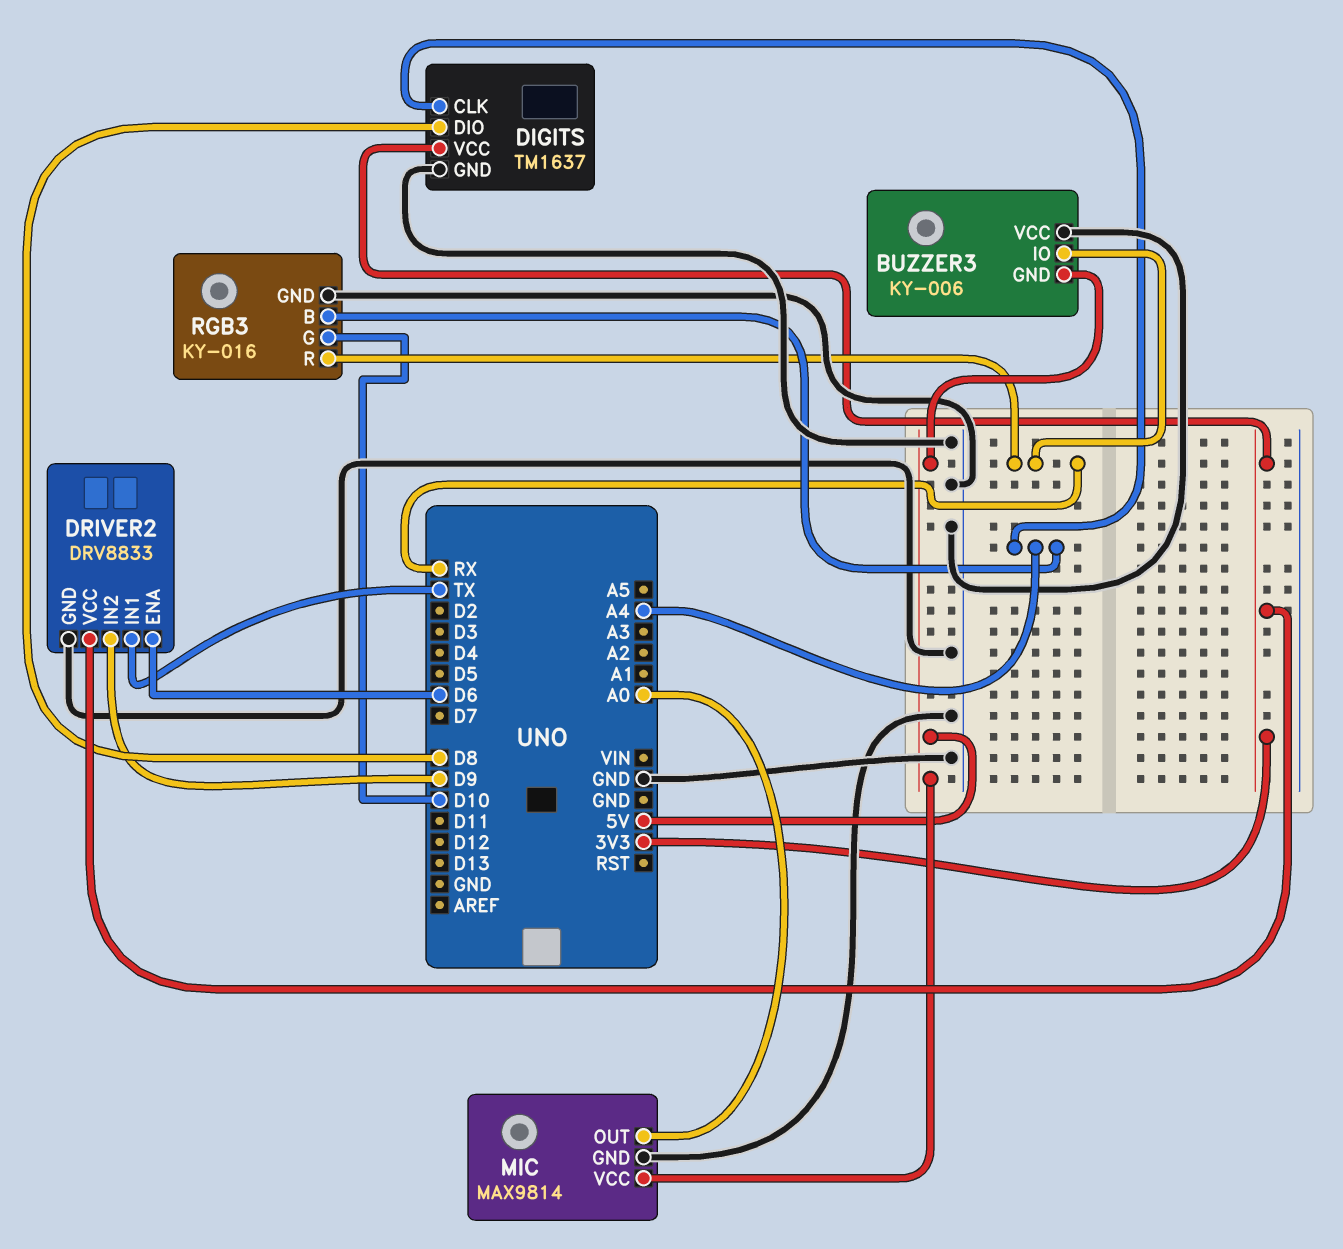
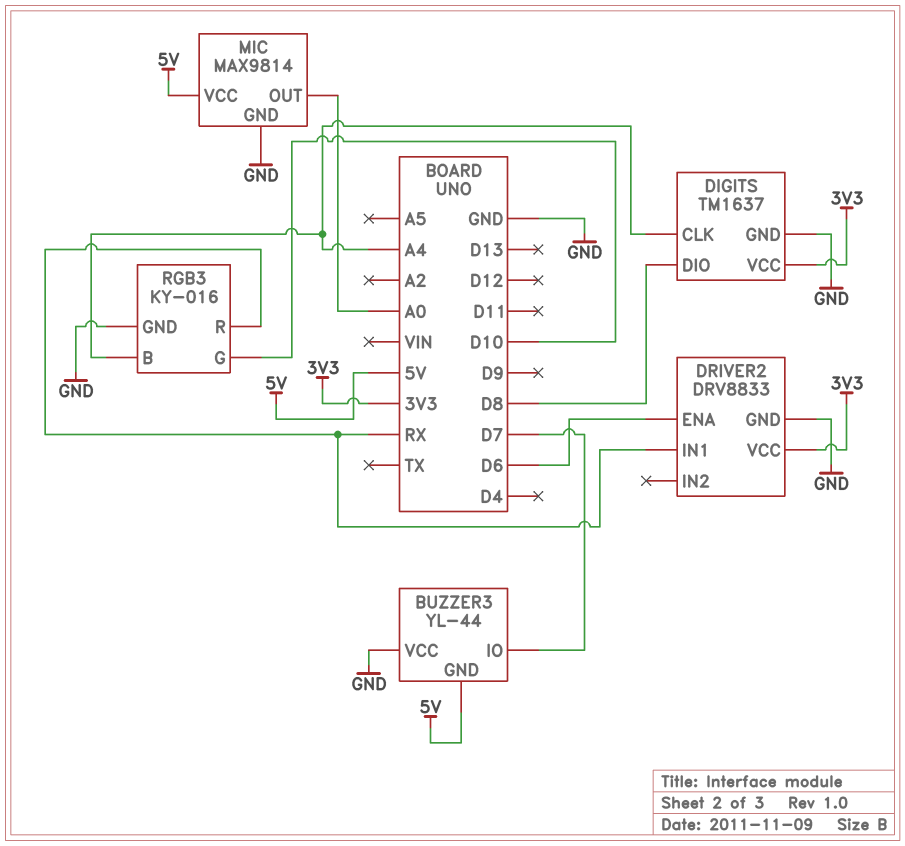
BUZZER3: KY-006 -> YL-44
BUZZER3 pin IO: RX -> D7
DRIVER2 pin IN1: TX -> RX
DRIVER2 pin IN2: D9 -> none

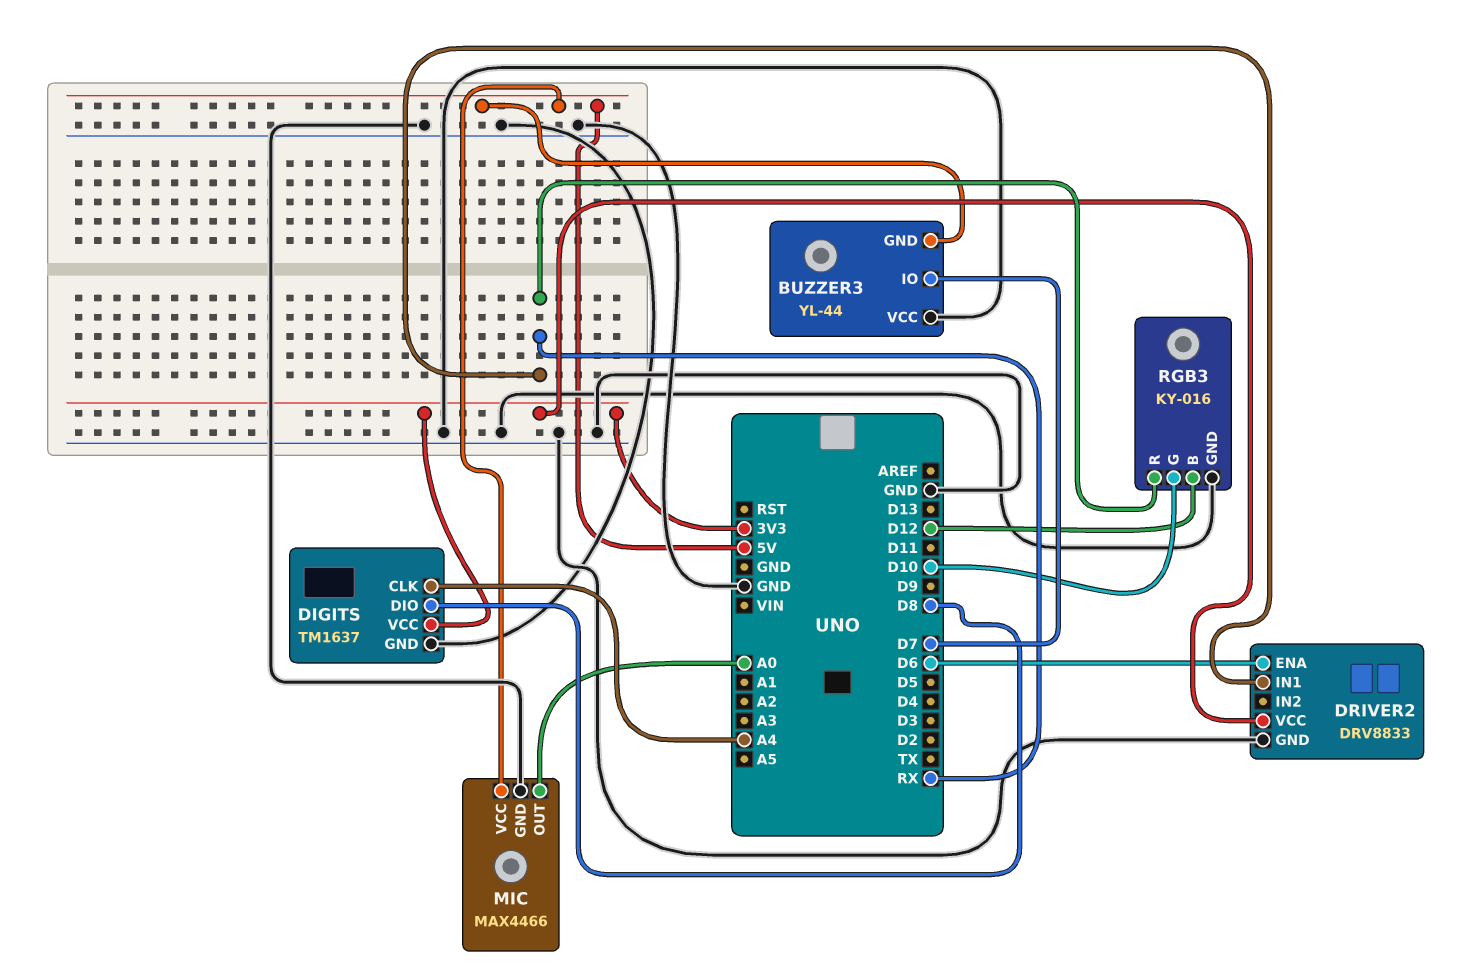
MIC: MAX9814 -> MAX4466
RGB3 pin B: A4 -> D12

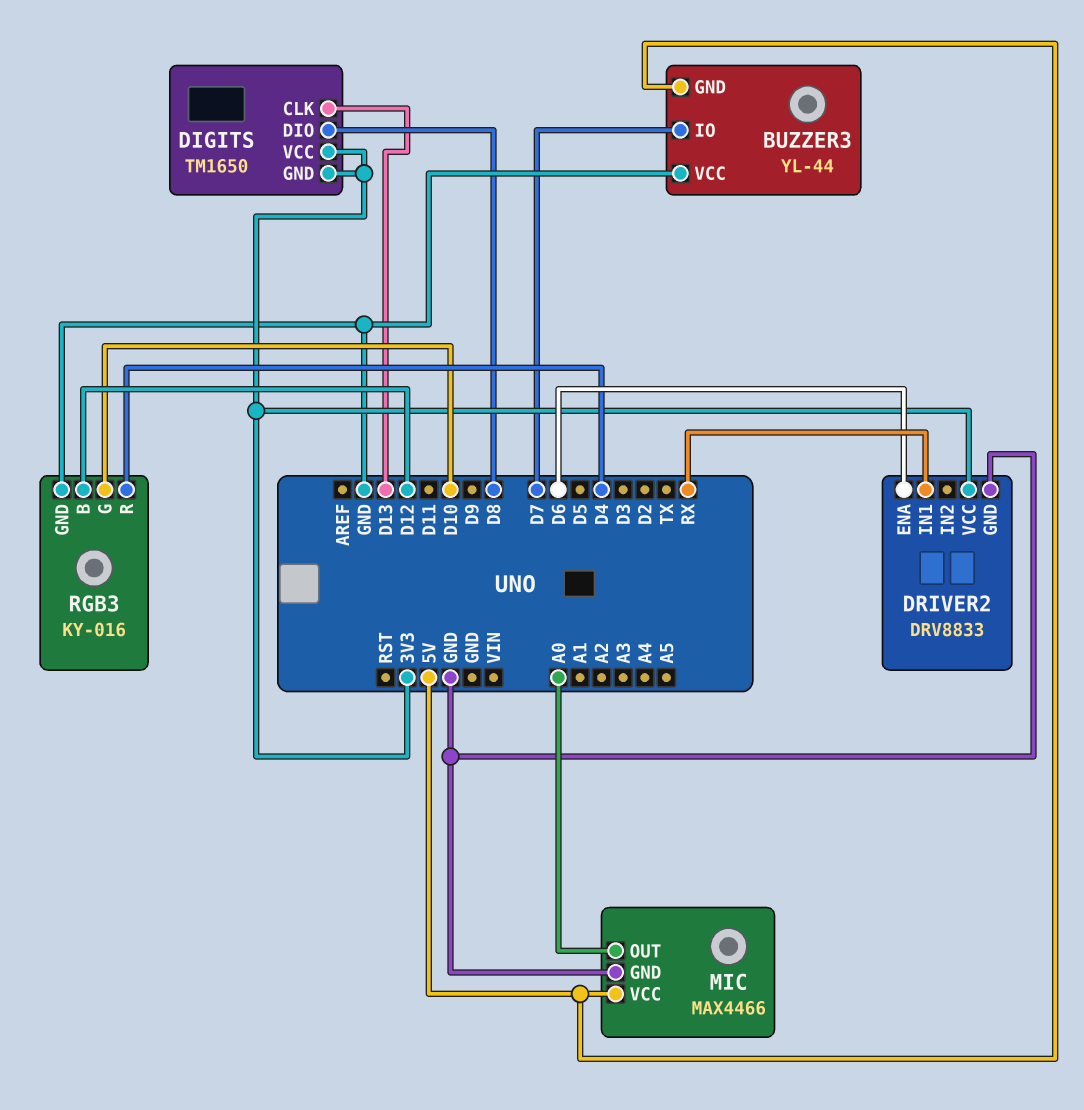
DIGITS: TM1637 -> TM1650
DIGITS pin CLK: A4 -> D13
DIGITS pin GND: GND -> 3V3
RGB3 pin R: RX -> D4

